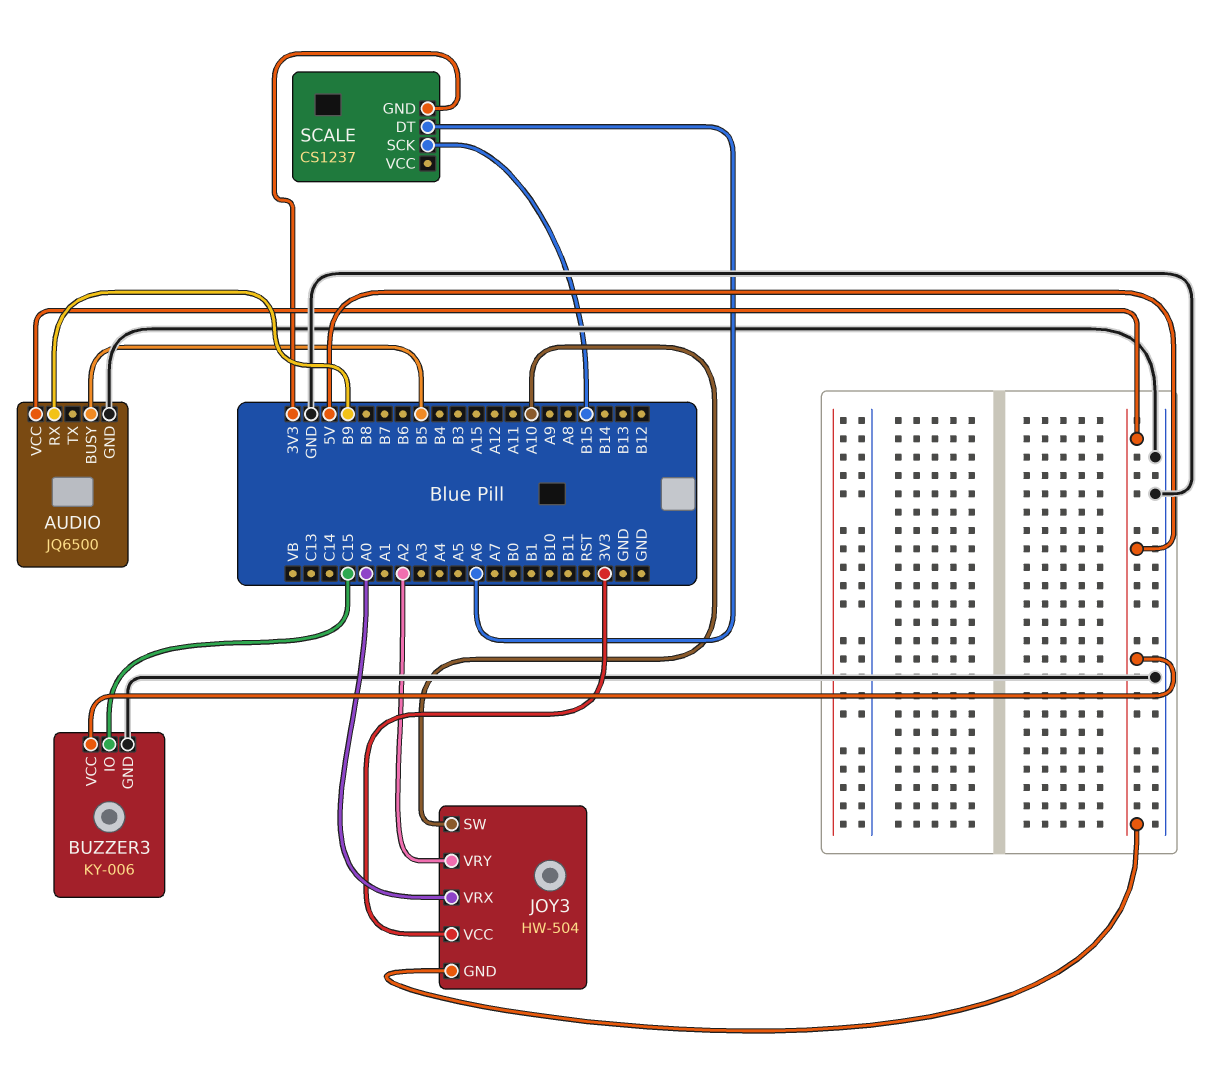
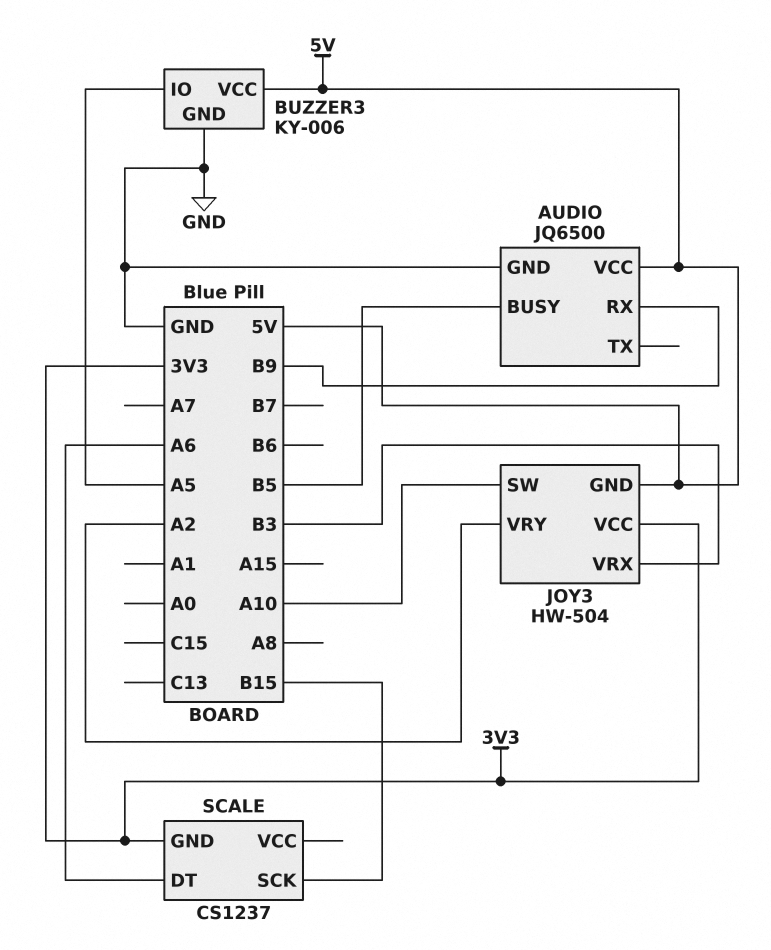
BUZZER3 pin IO: C15 -> A5
JOY3 pin VRX: A0 -> B3

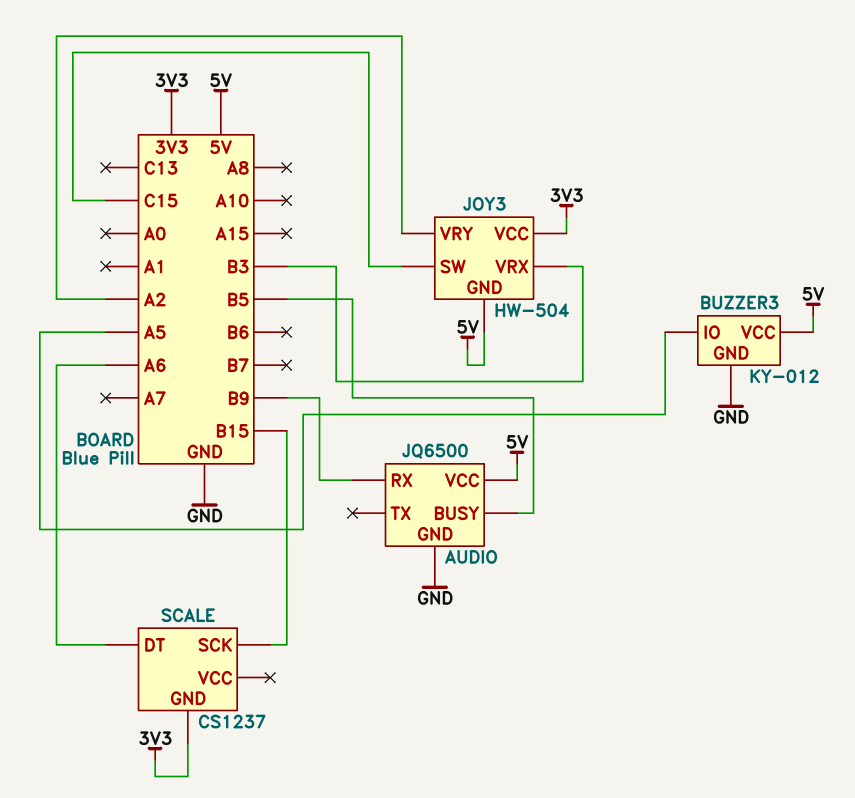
BUZZER3: KY-006 -> KY-012
JOY3 pin SW: A10 -> C15

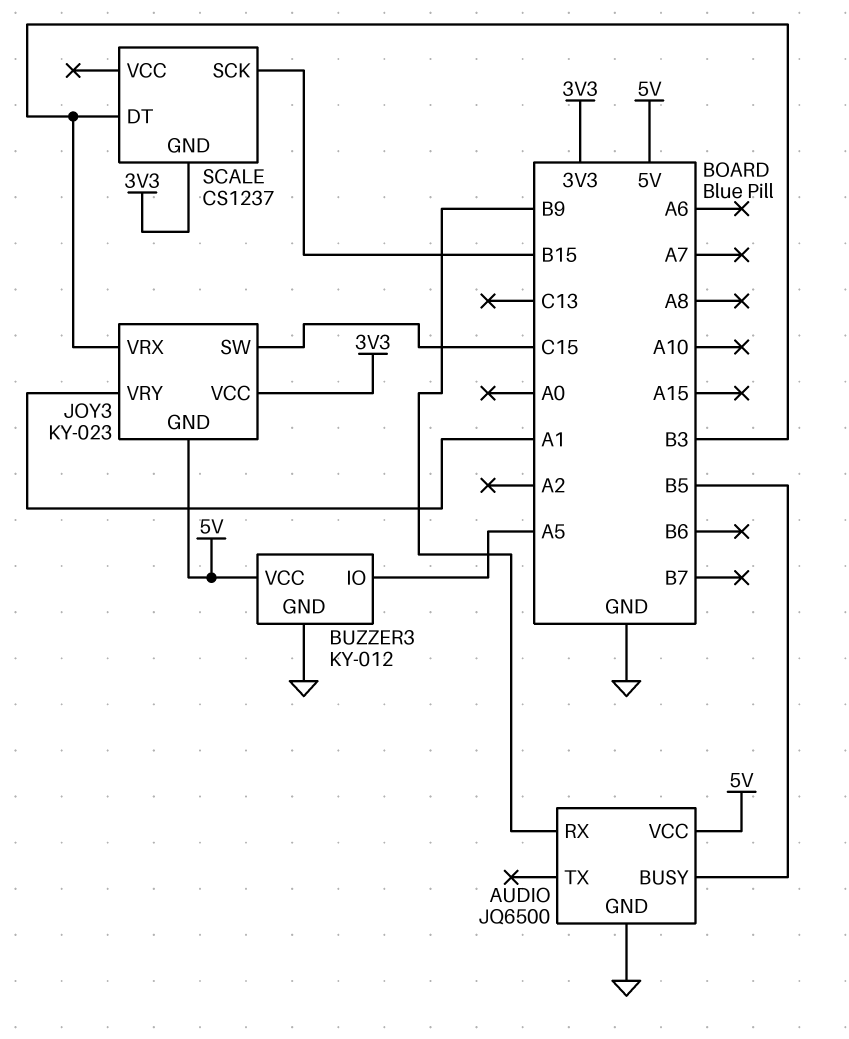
JOY3: HW-504 -> KY-023
JOY3 pin VRY: A2 -> A1
SCALE pin DT: A6 -> B3

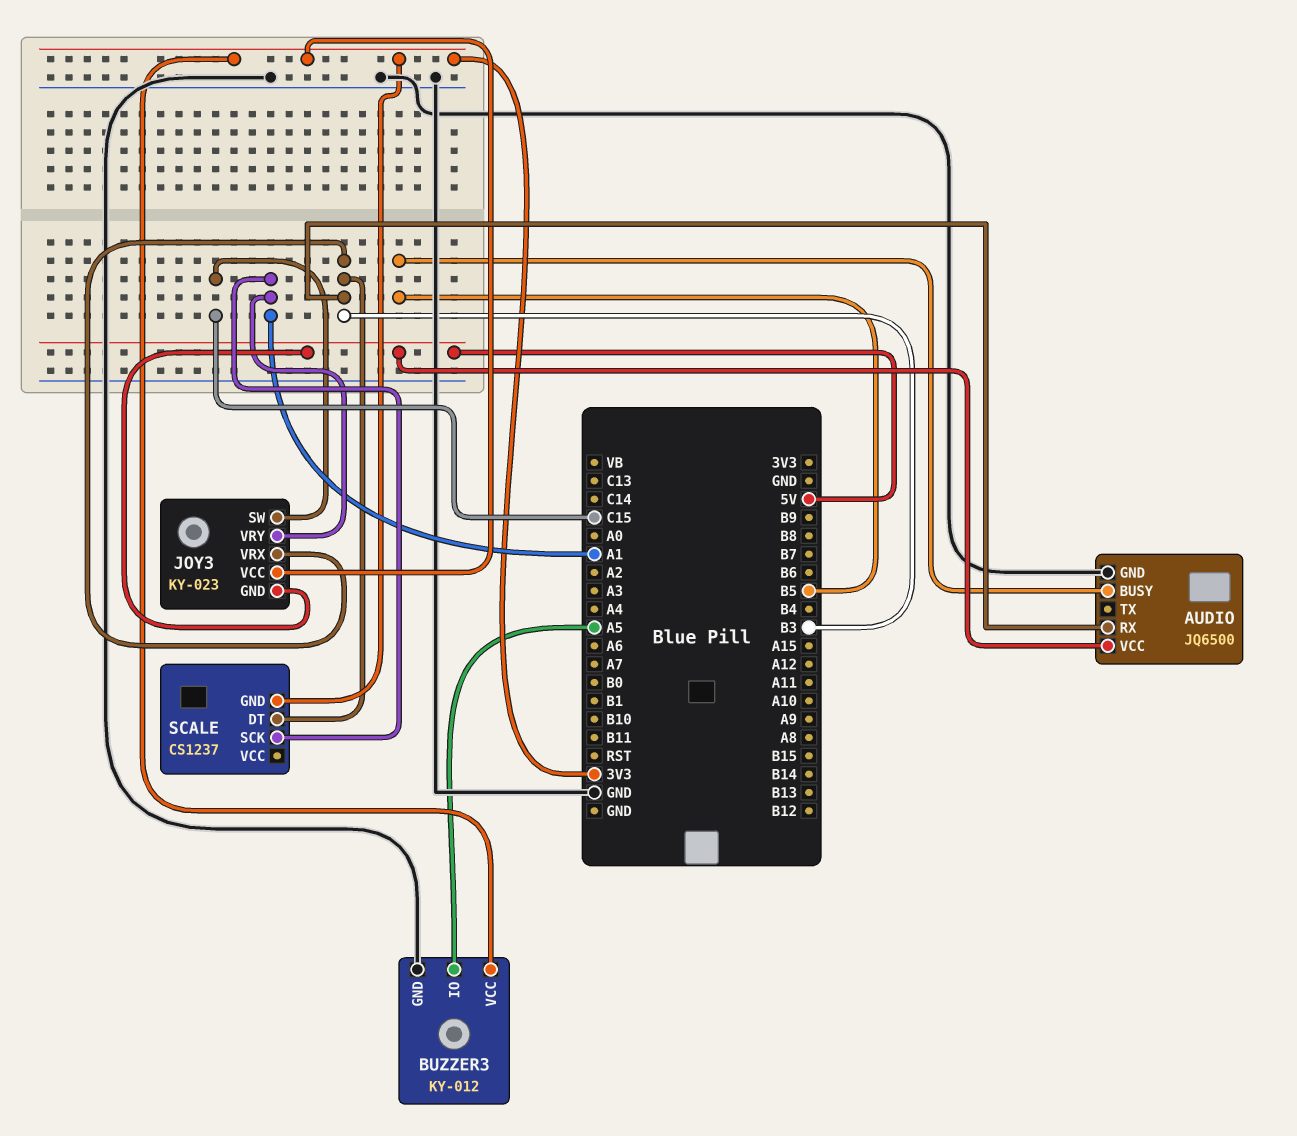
AUDIO pin RX: B9 -> B3
BUZZER3 pin VCC: 5V -> 3V3
SCALE pin SCK: B15 -> A1

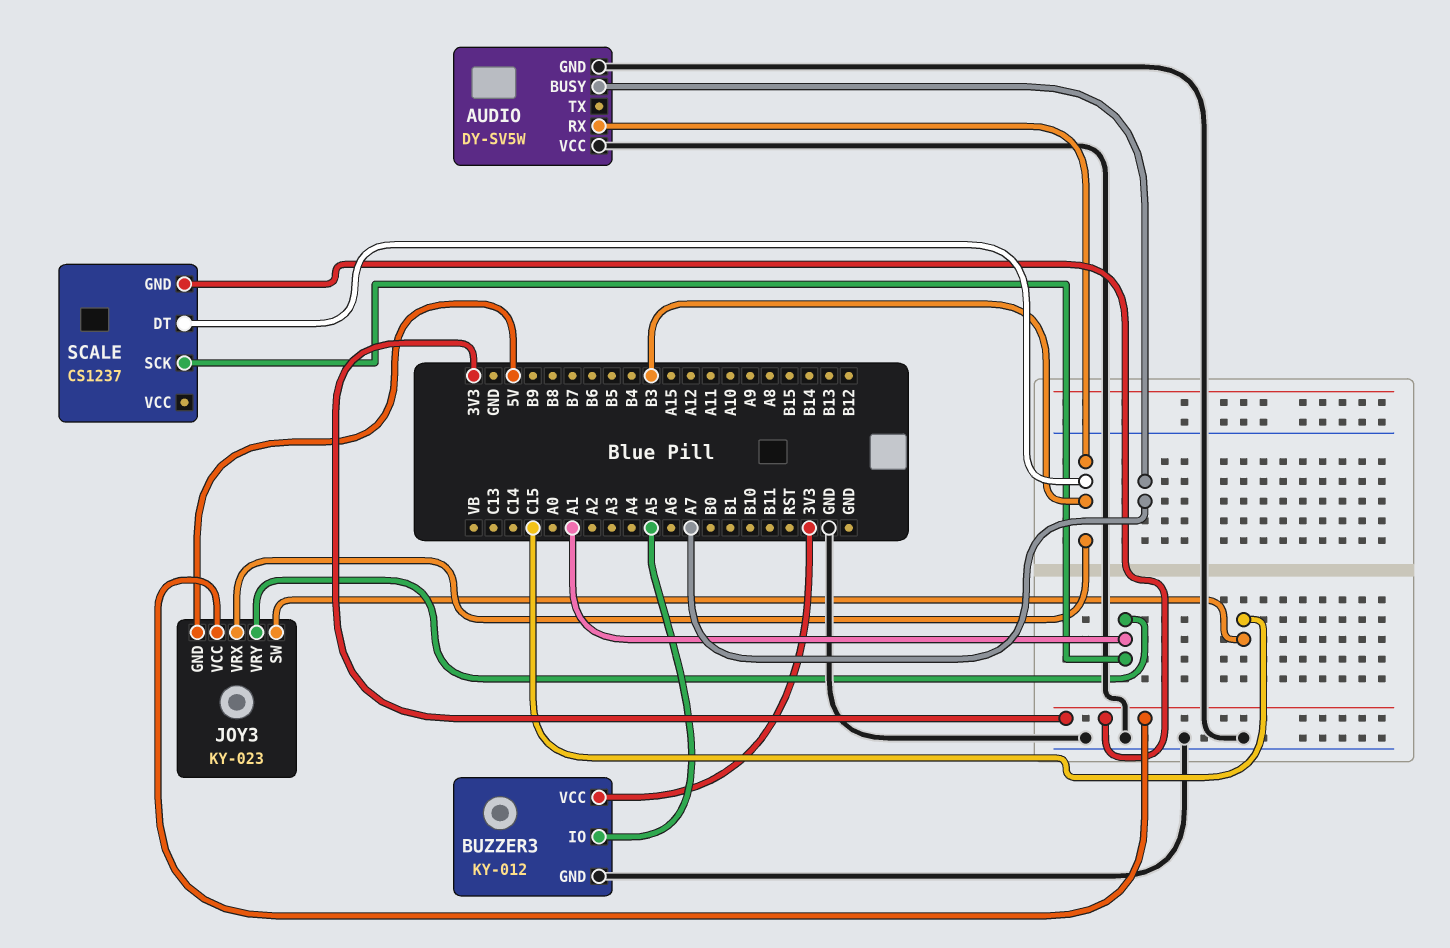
AUDIO: JQ6500 -> DY-SV5W
AUDIO pin BUSY: B5 -> A7
AUDIO pin VCC: 5V -> GND

